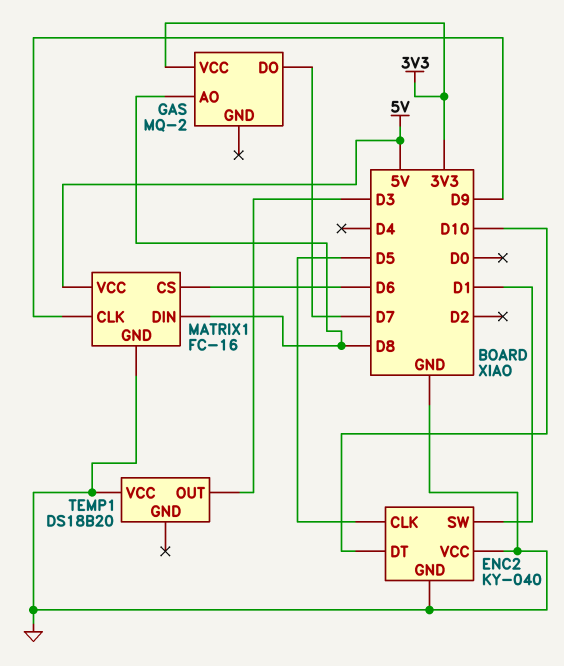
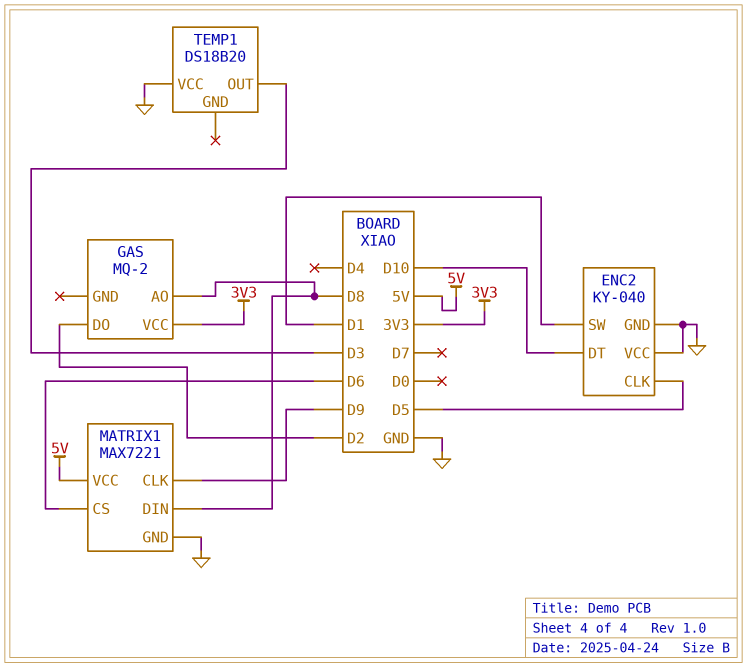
GAS pin DO: D7 -> D2
MATRIX1: FC-16 -> MAX7221

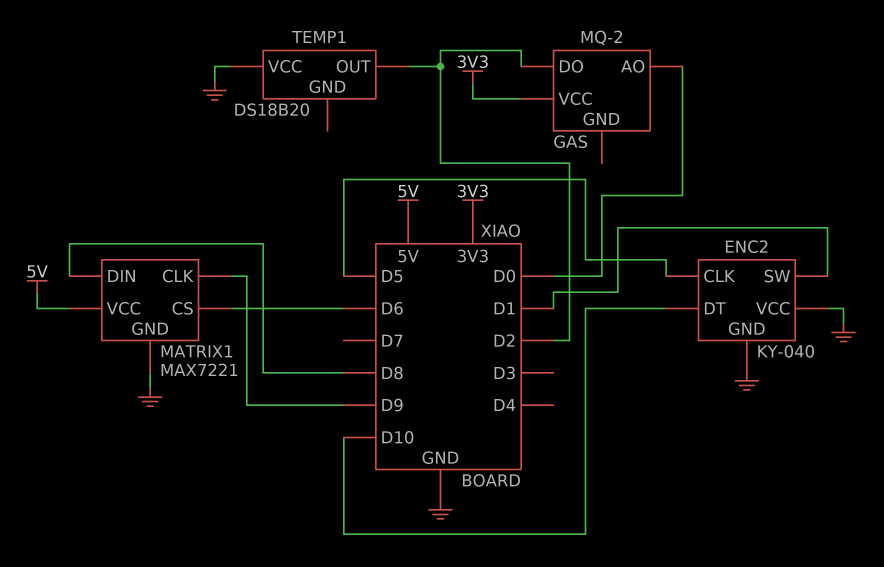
GAS pin AO: D8 -> D0
TEMP1 pin OUT: D3 -> D2

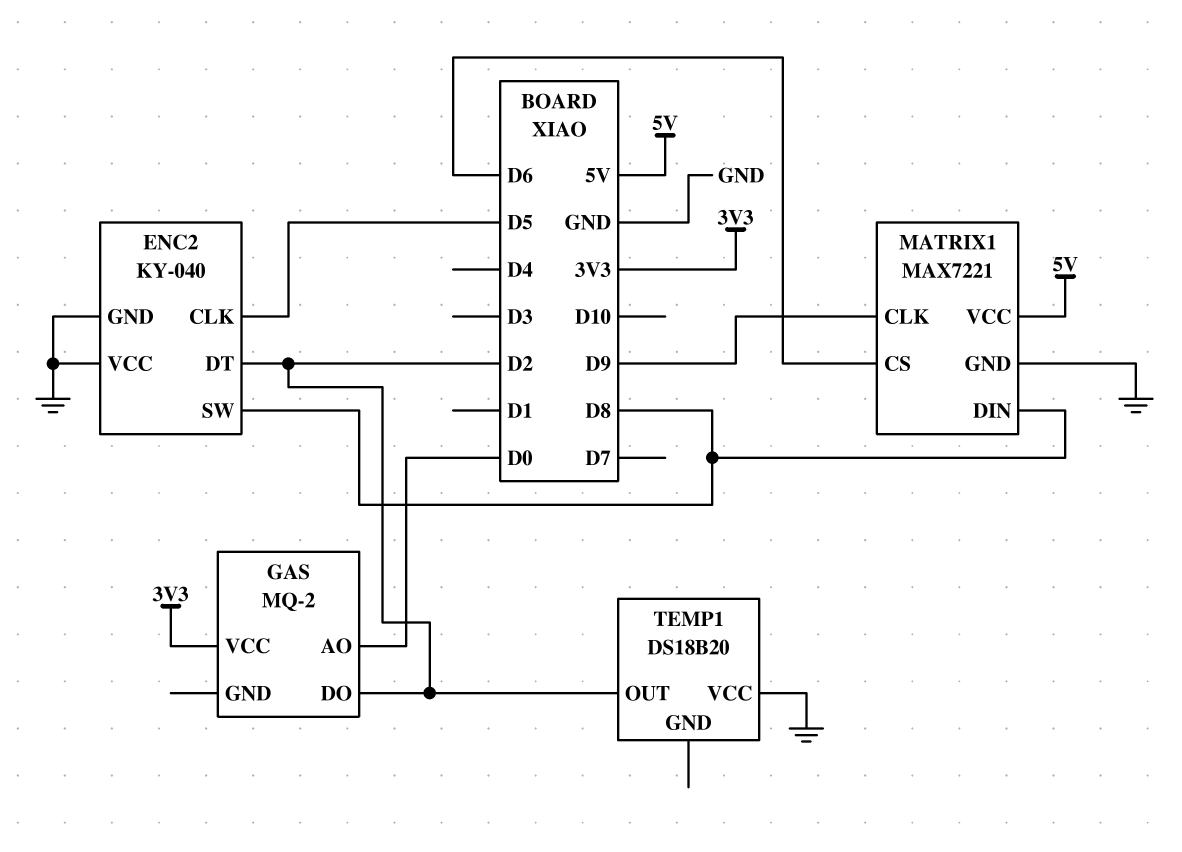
ENC2 pin DT: D10 -> D2
ENC2 pin SW: D1 -> D8

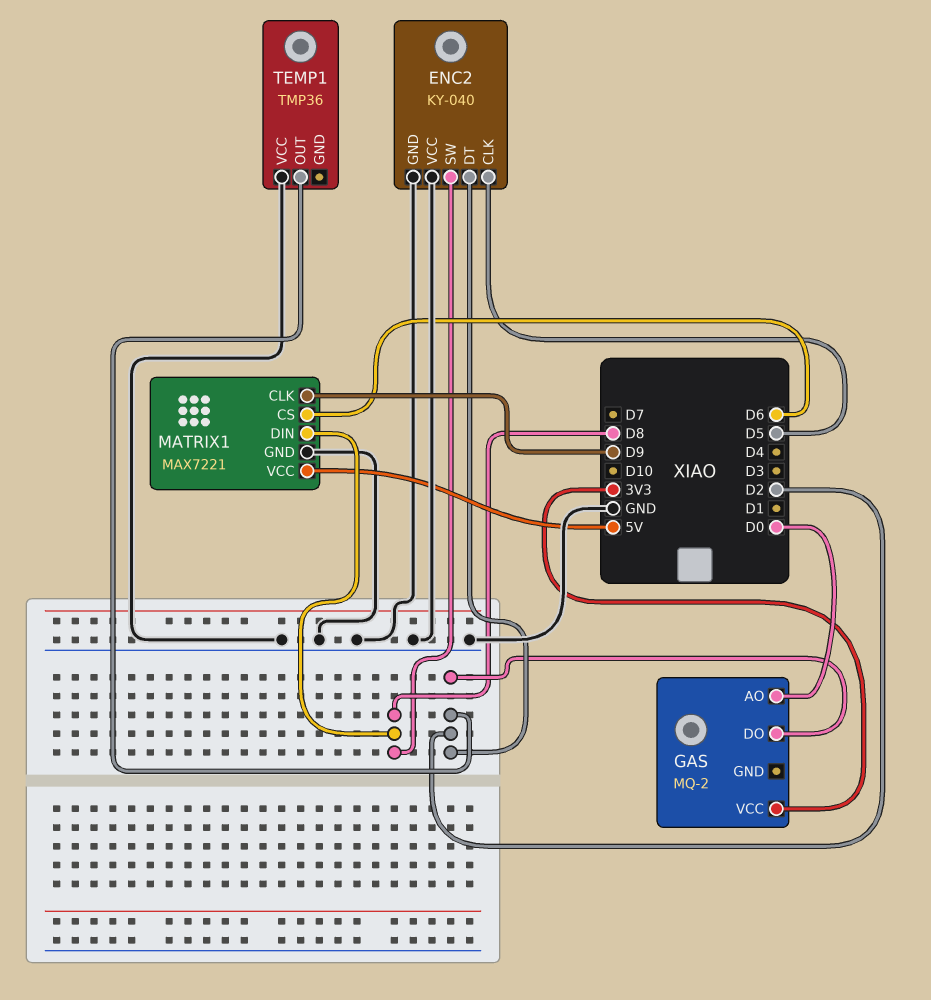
TEMP1: DS18B20 -> TMP36

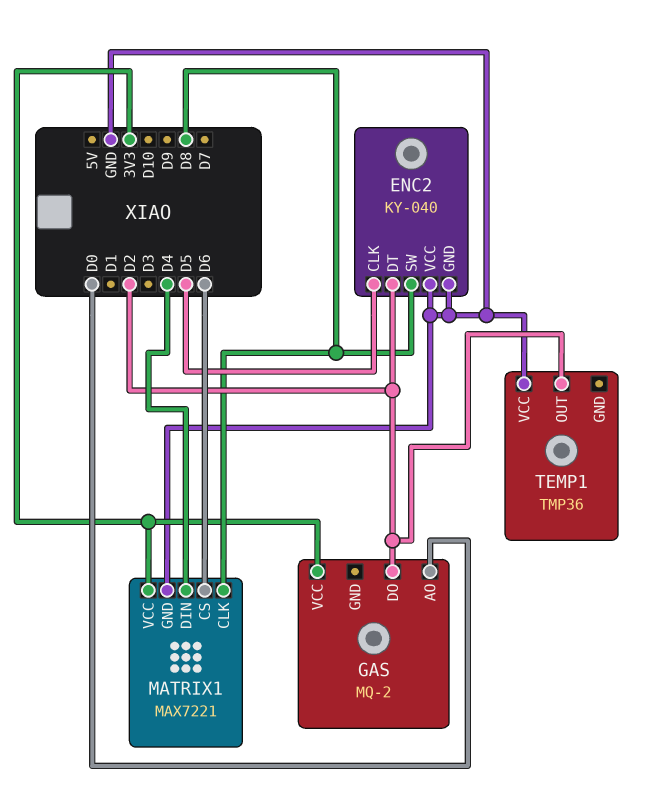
MATRIX1 pin CLK: D9 -> D8
MATRIX1 pin DIN: D8 -> D4
MATRIX1 pin VCC: 5V -> 3V3

